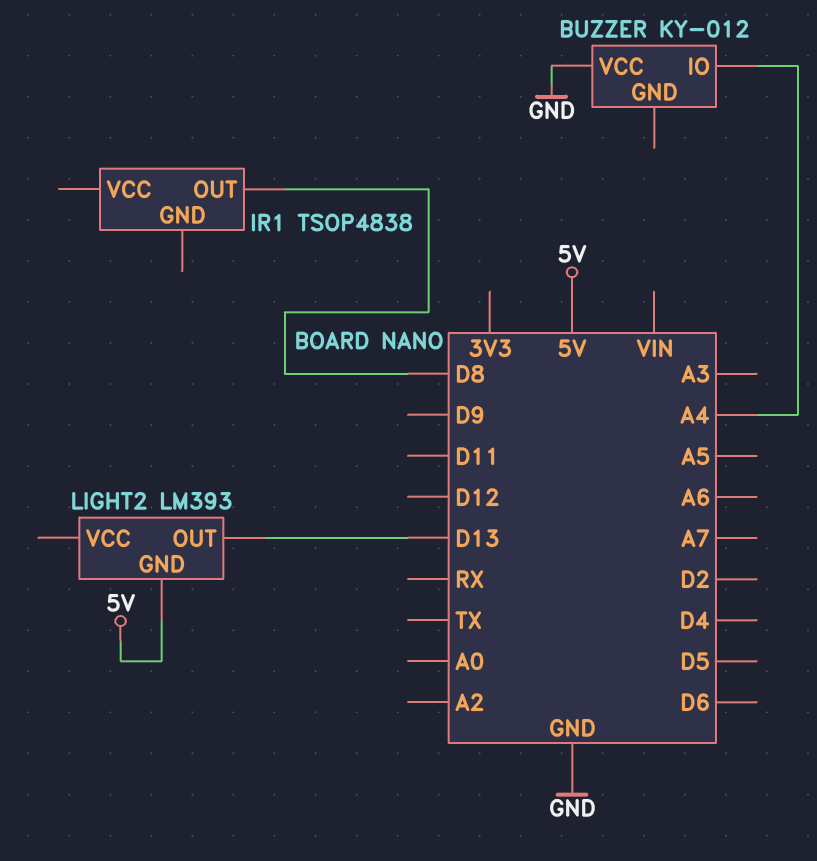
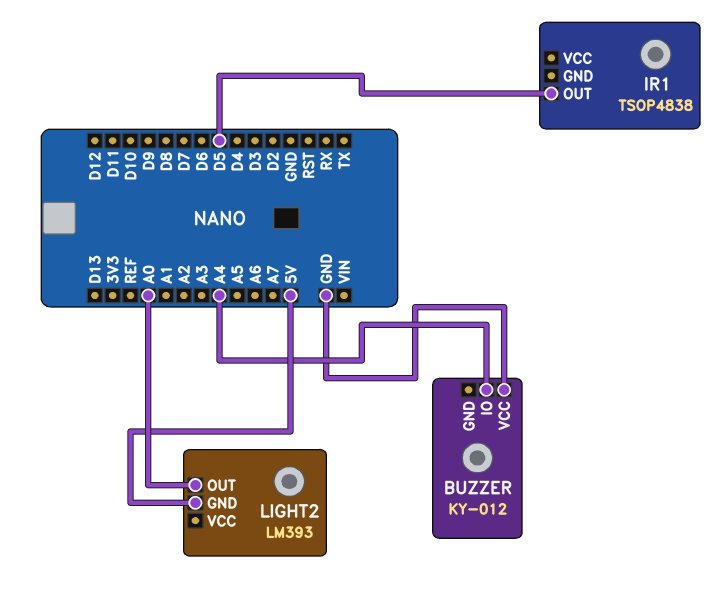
IR1 pin OUT: D8 -> D5
LIGHT2 pin OUT: D13 -> A0

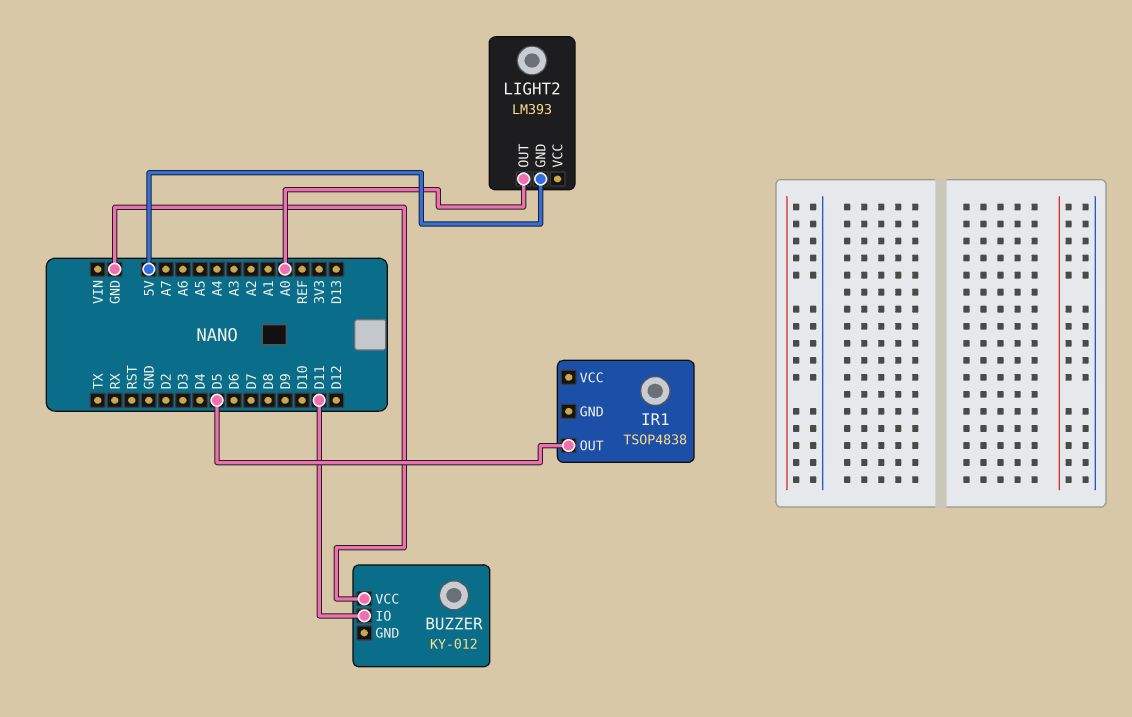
BUZZER pin IO: A4 -> D11

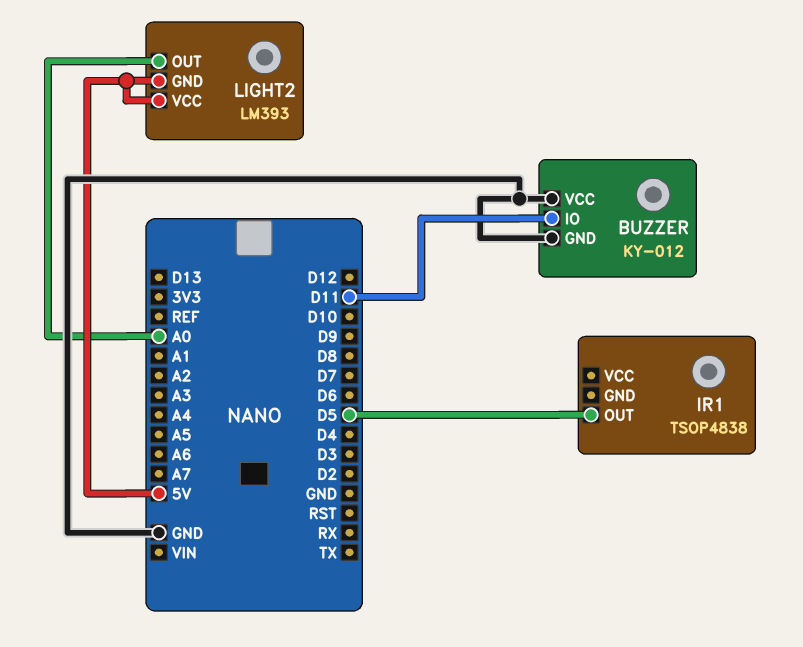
BUZZER pin GND: none -> GND
LIGHT2 pin VCC: none -> 5V

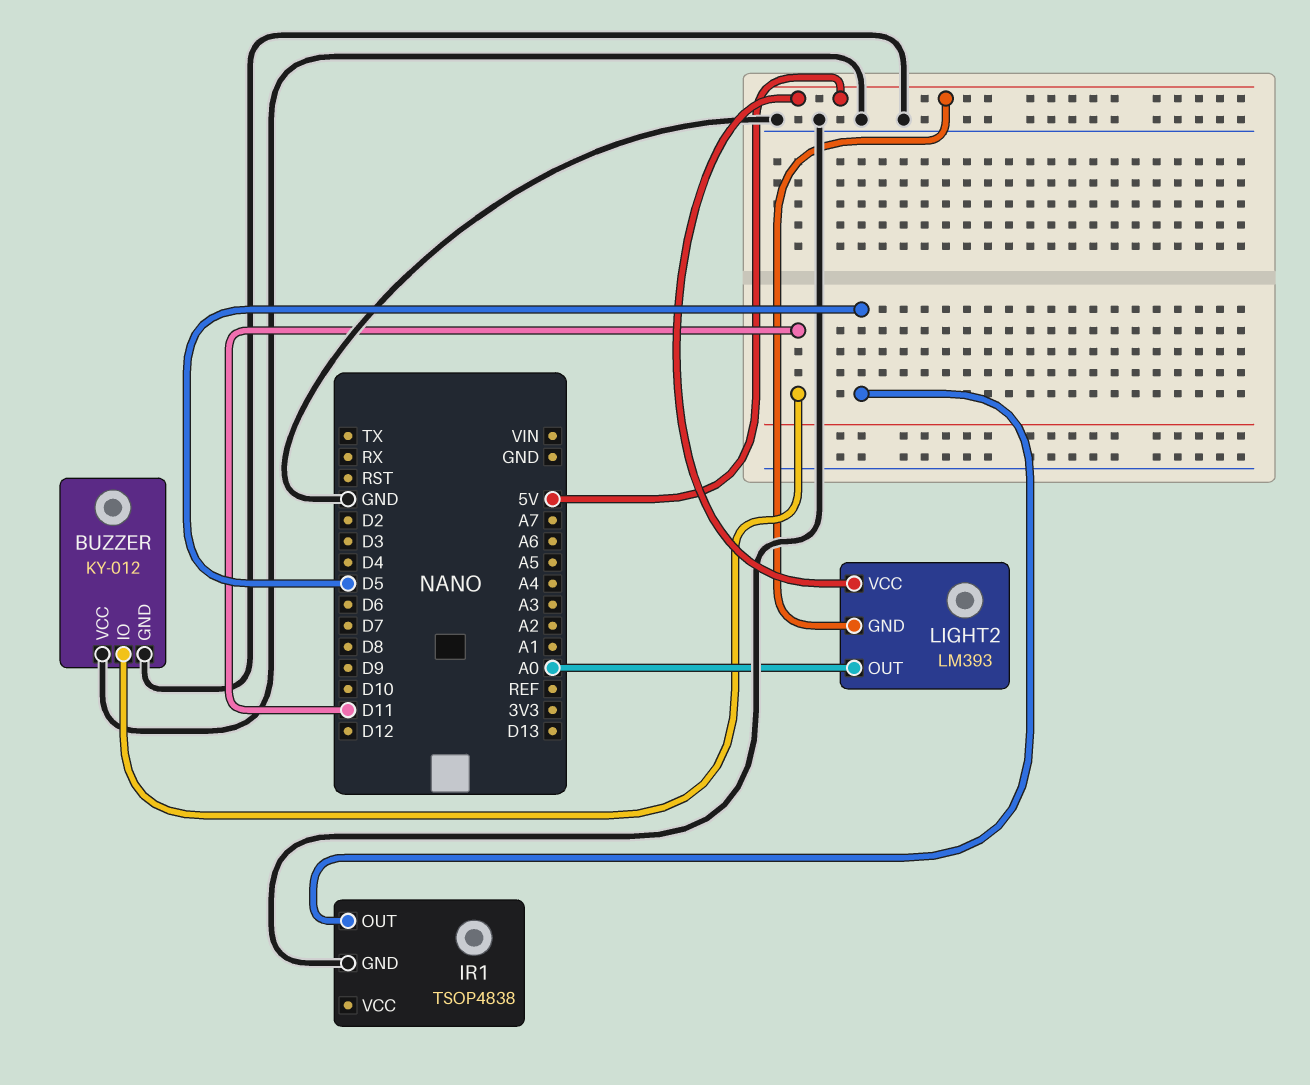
IR1 pin GND: none -> GND

